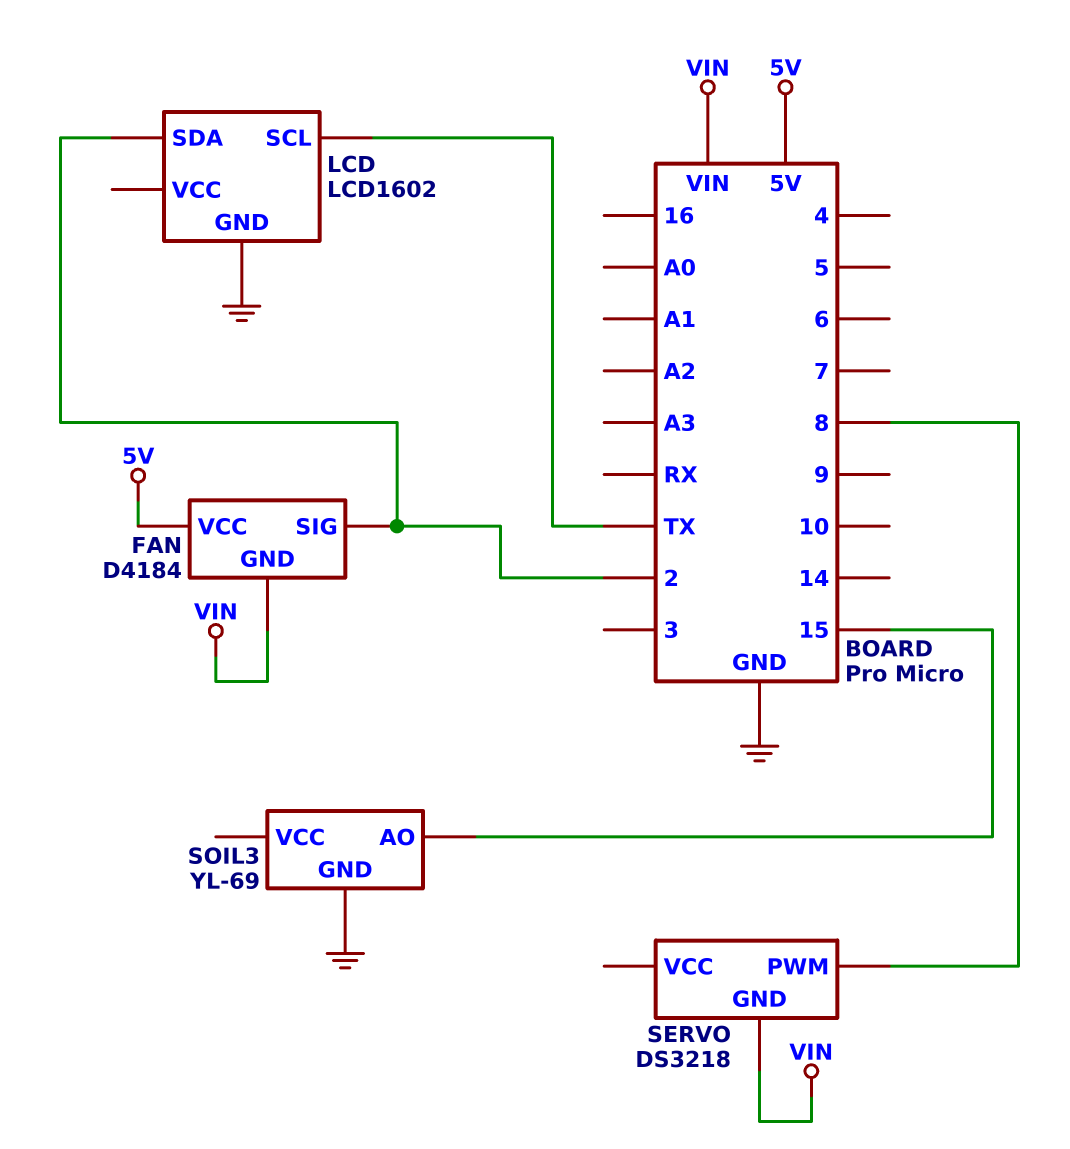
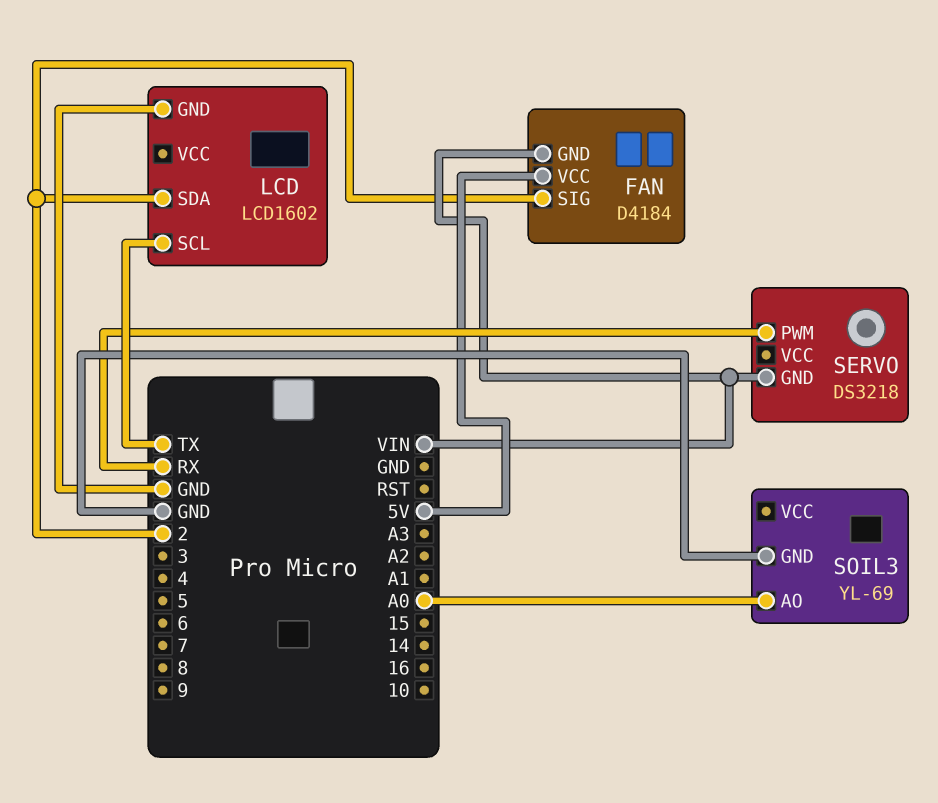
SERVO pin PWM: 8 -> RX
SOIL3 pin AO: 15 -> A0

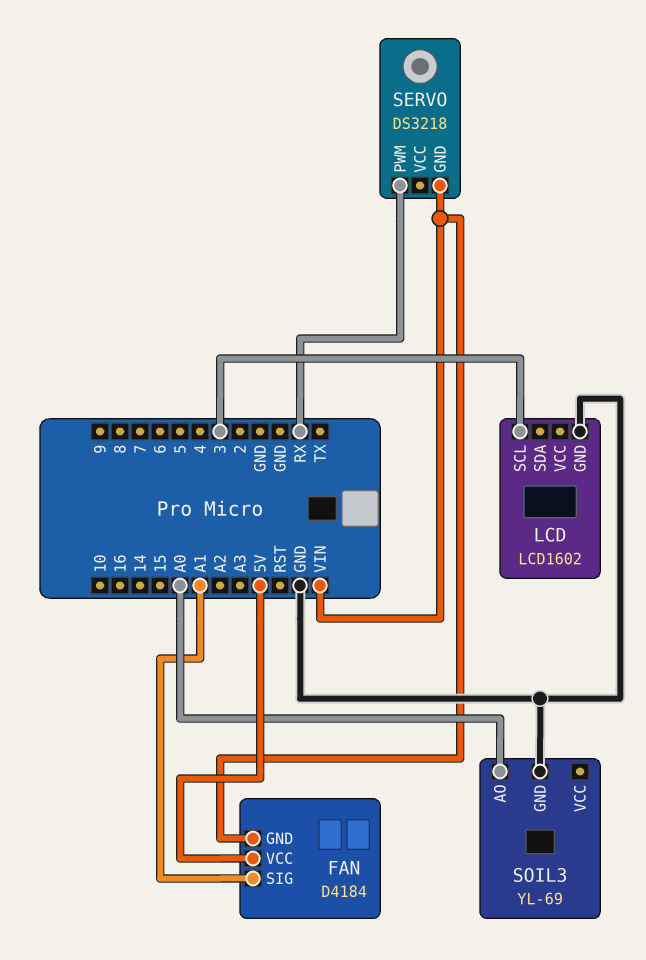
FAN pin SIG: 2 -> A1
LCD pin SCL: TX -> 3
LCD pin SDA: 2 -> none

